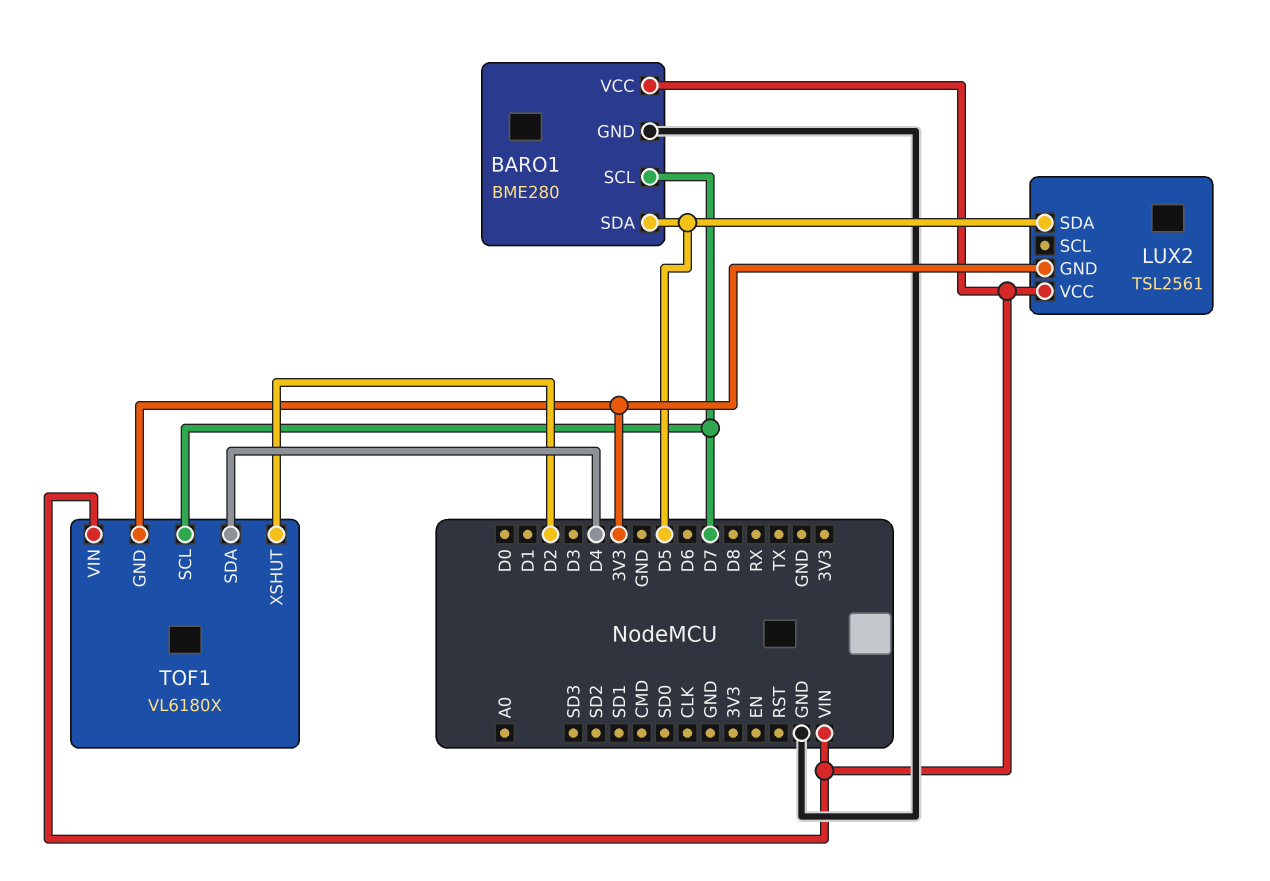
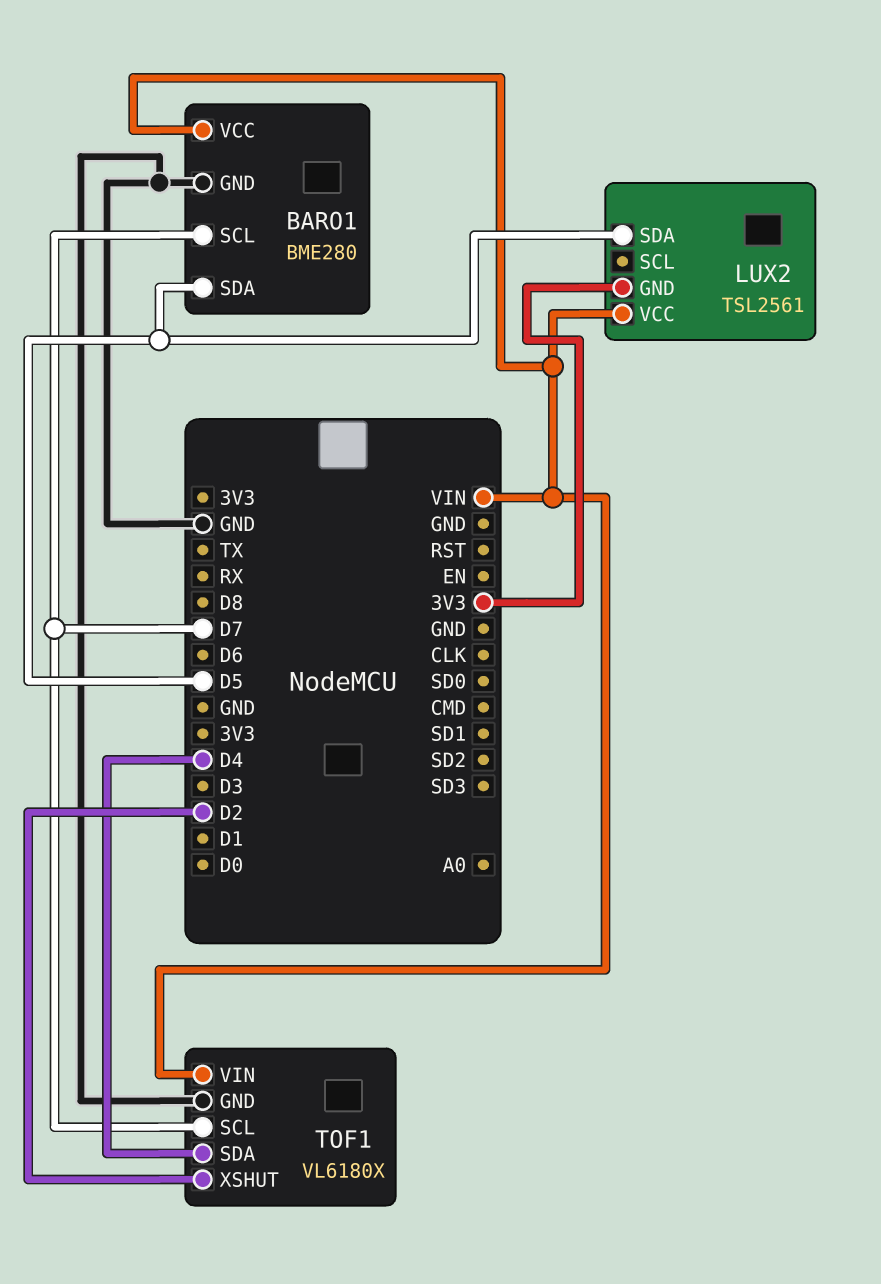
TOF1 pin GND: 3V3 -> GND

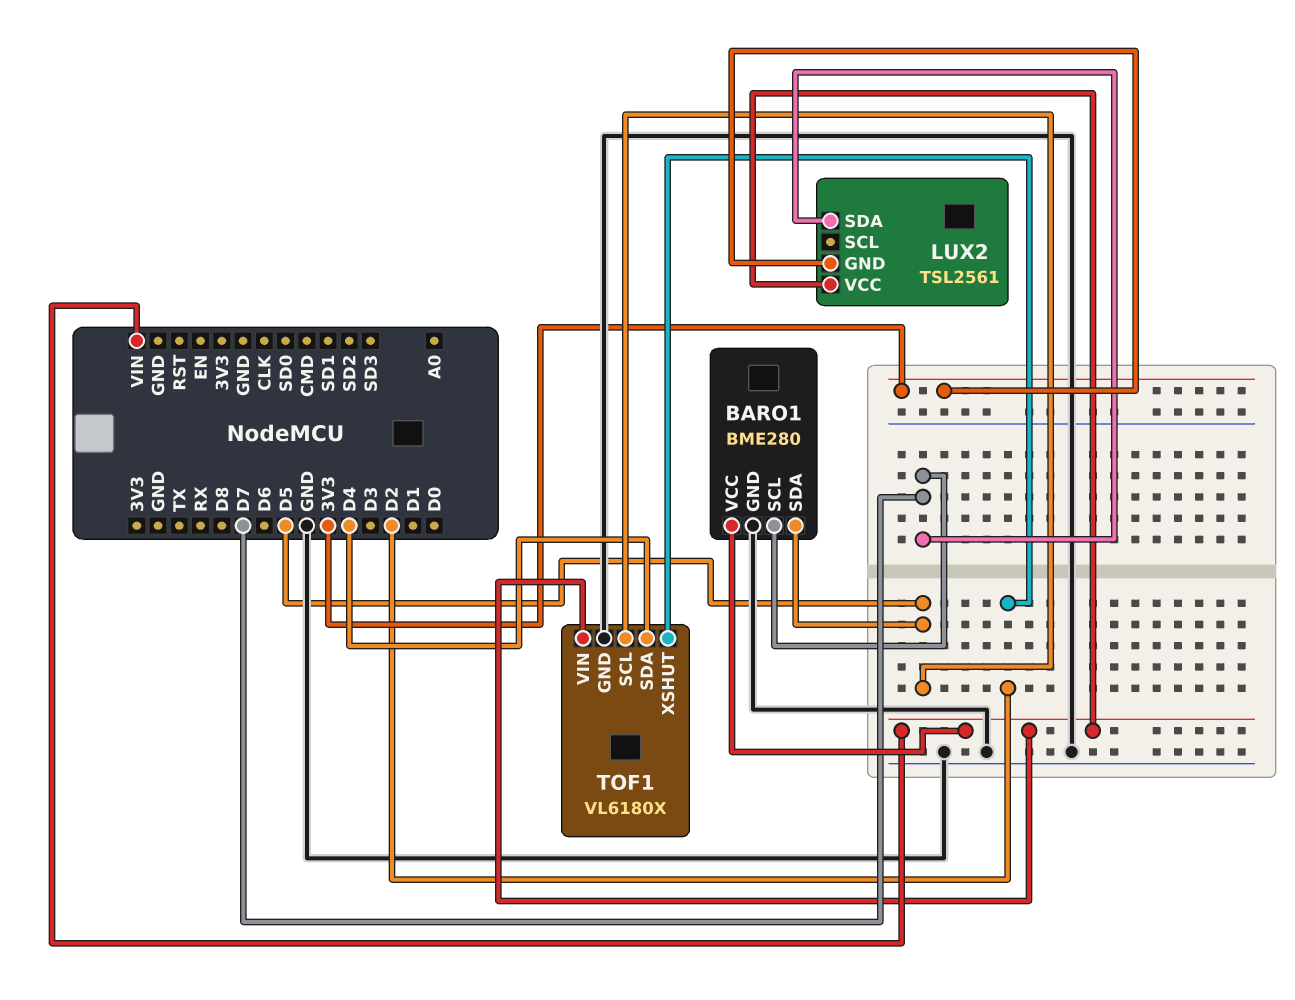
LUX2 pin SDA: D5 -> D7
TOF1 pin SCL: D7 -> D5

